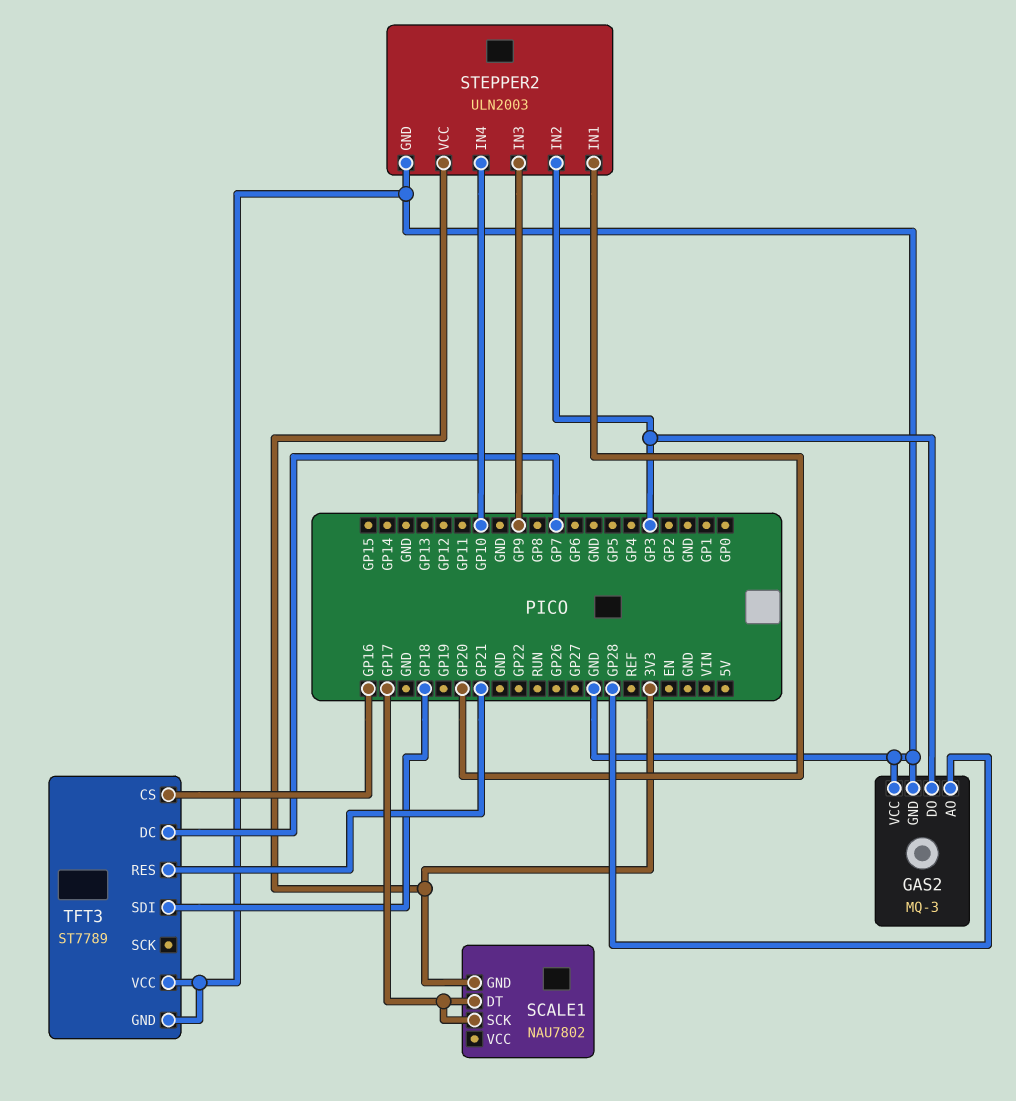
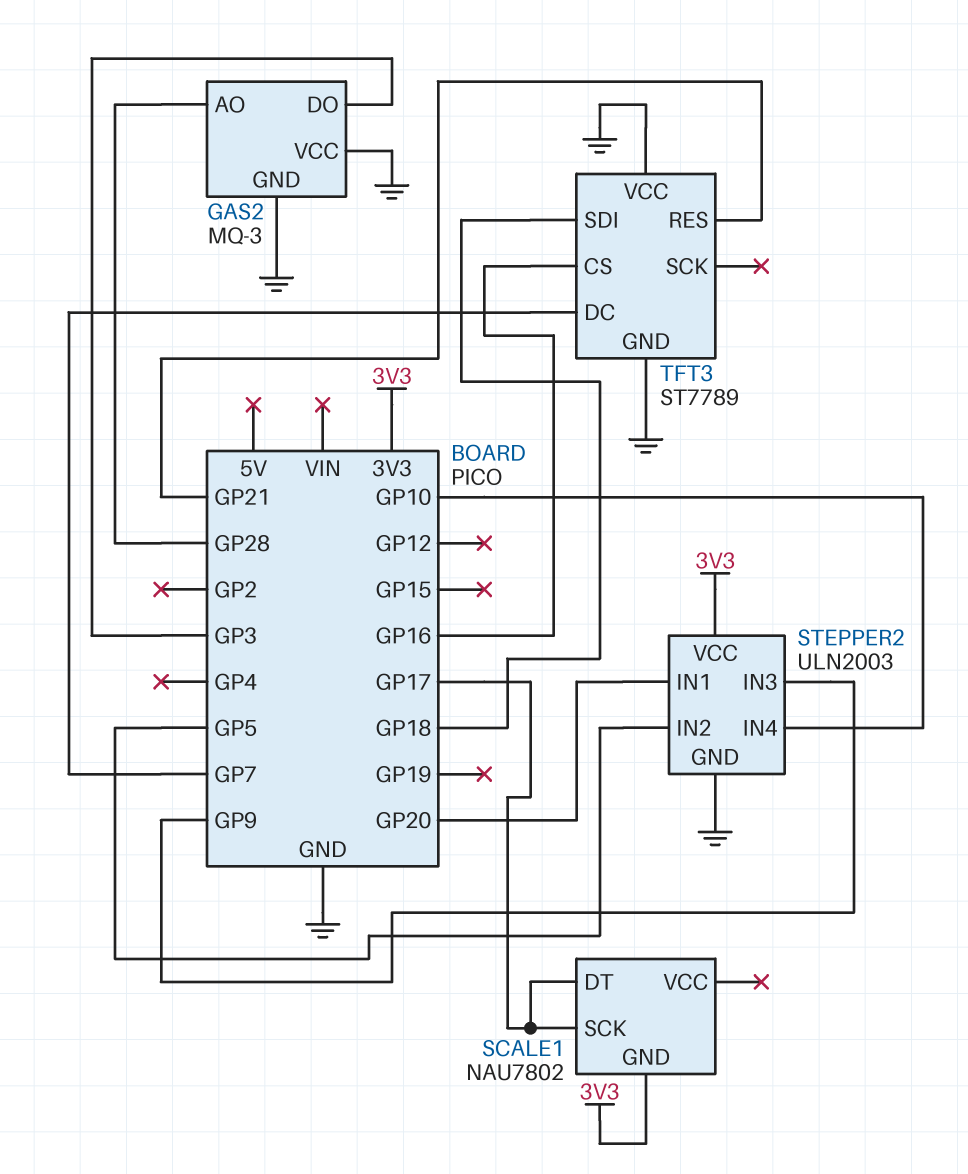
STEPPER2 pin IN2: GP3 -> GP5

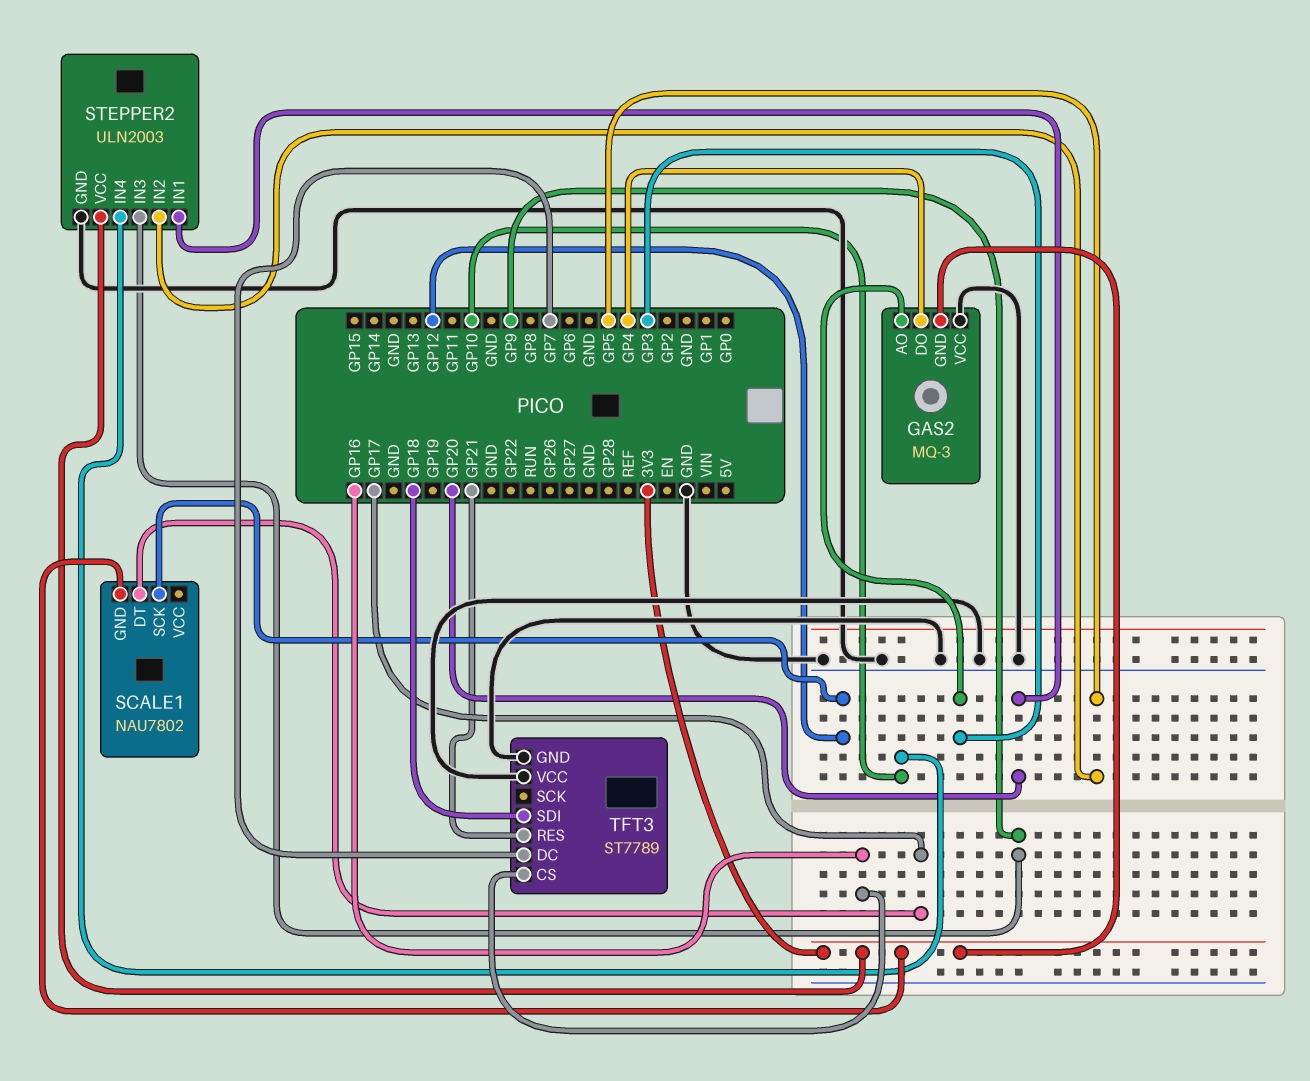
GAS2 pin AO: GP28 -> GP3
GAS2 pin DO: GP3 -> GP4
GAS2 pin GND: GND -> 3V3
SCALE1 pin SCK: GP17 -> GP12

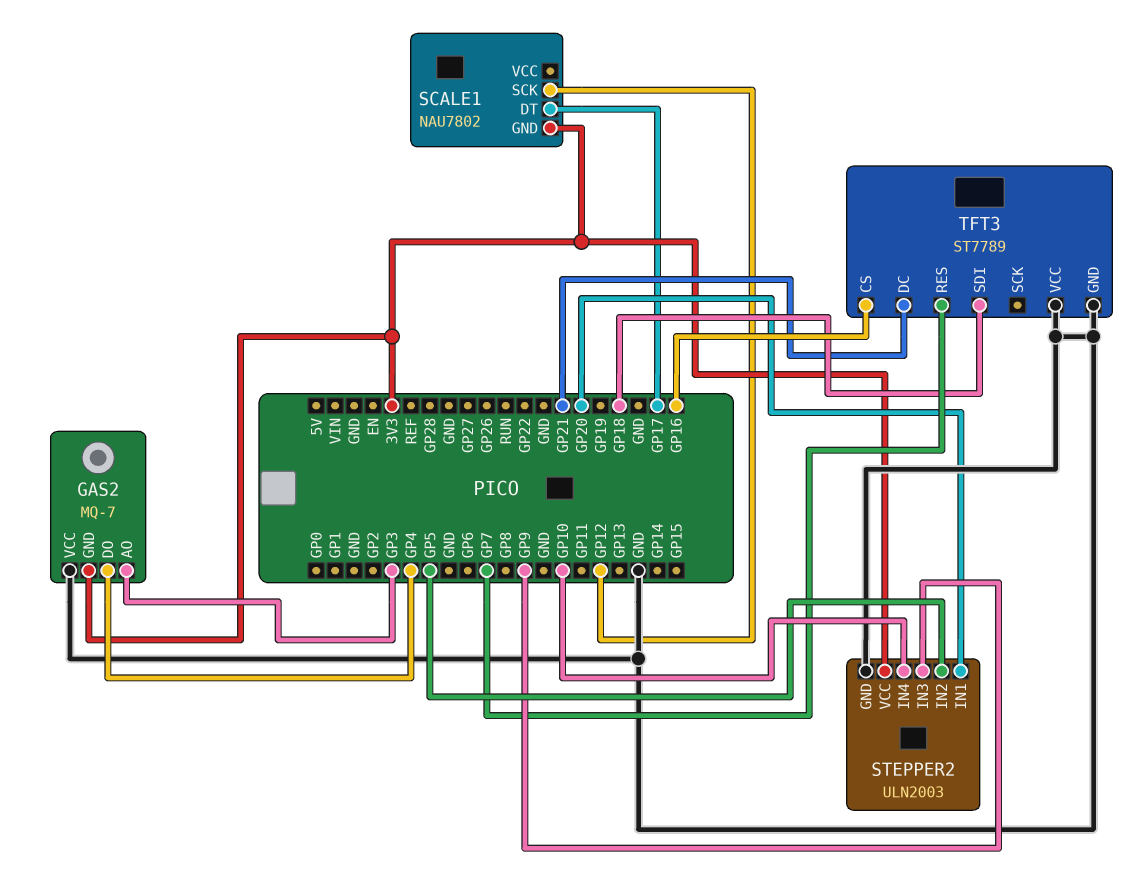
GAS2: MQ-3 -> MQ-7
TFT3 pin DC: GP7 -> GP21
TFT3 pin RES: GP21 -> GP7

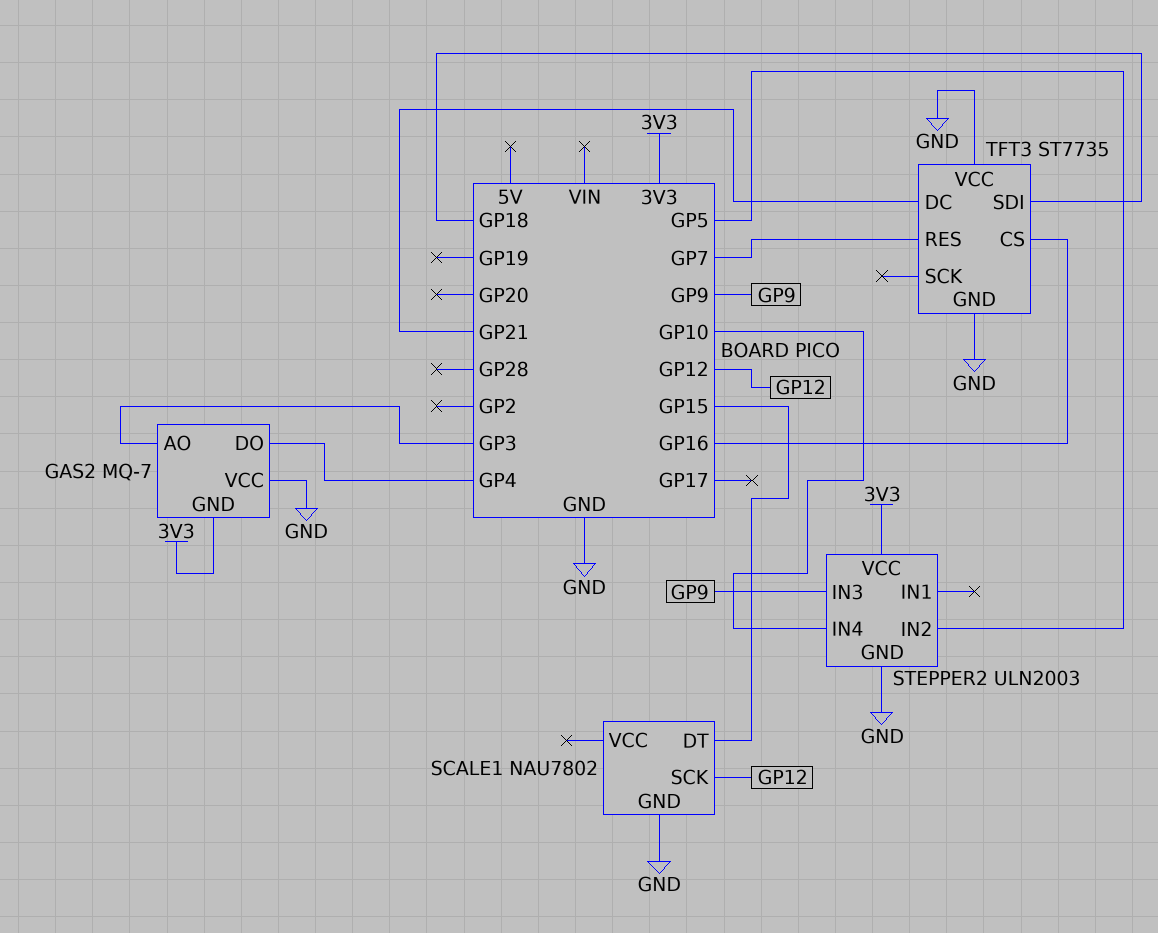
SCALE1 pin DT: GP17 -> GP15
SCALE1 pin GND: 3V3 -> GND
STEPPER2 pin IN1: GP20 -> none
TFT3: ST7789 -> ST7735

